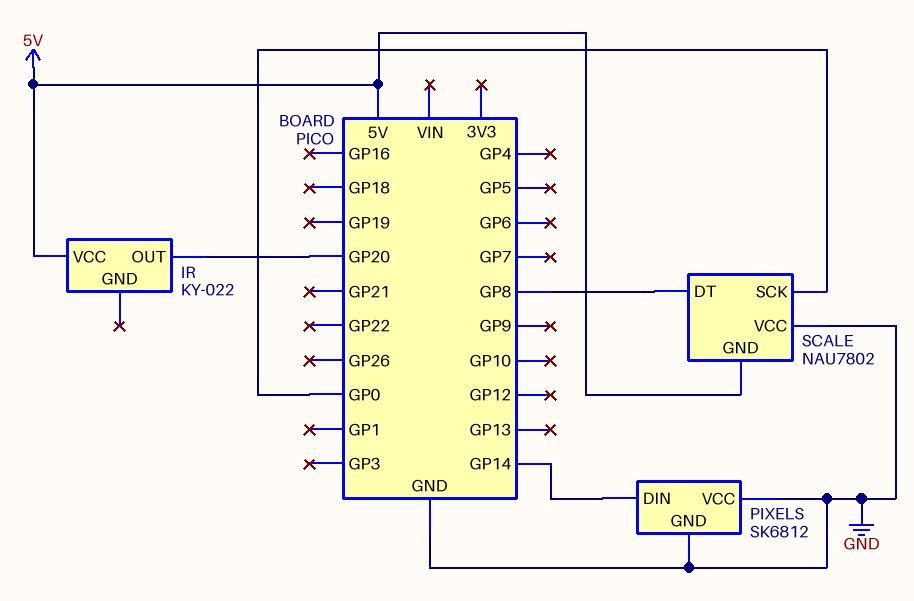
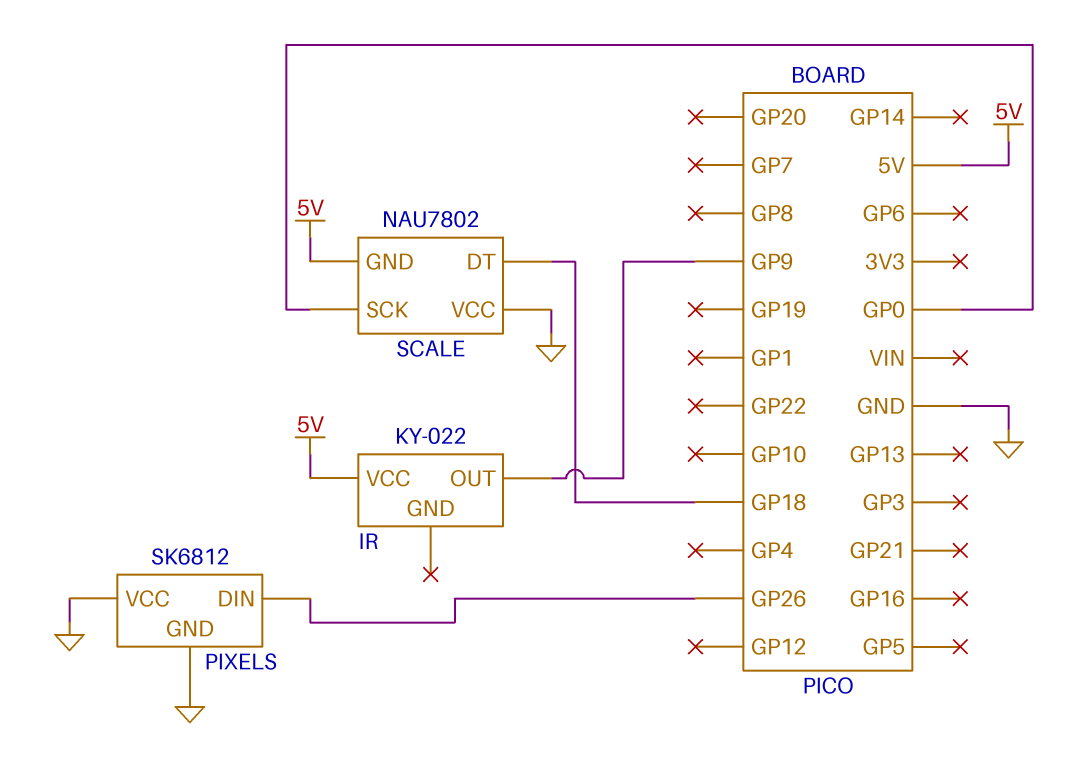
IR pin OUT: GP20 -> GP9
PIXELS pin DIN: GP14 -> GP26
SCALE pin DT: GP8 -> GP18

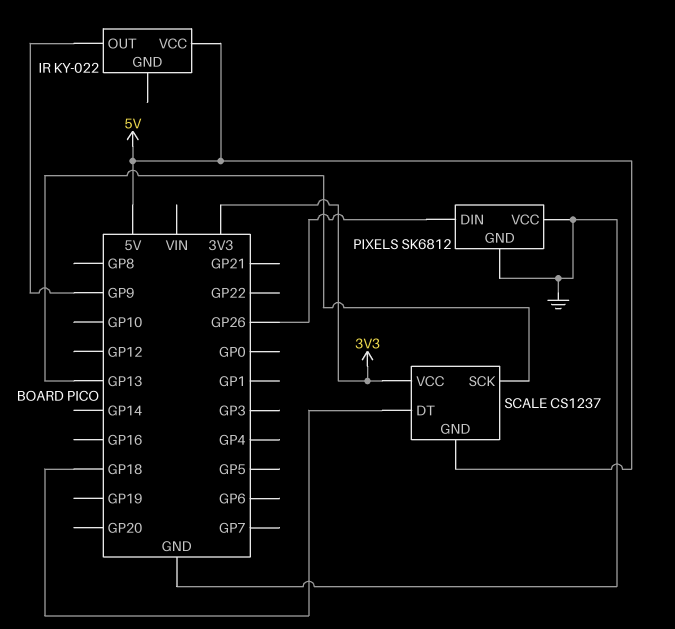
SCALE: NAU7802 -> CS1237
SCALE pin SCK: GP0 -> GP13
SCALE pin VCC: GND -> 3V3

